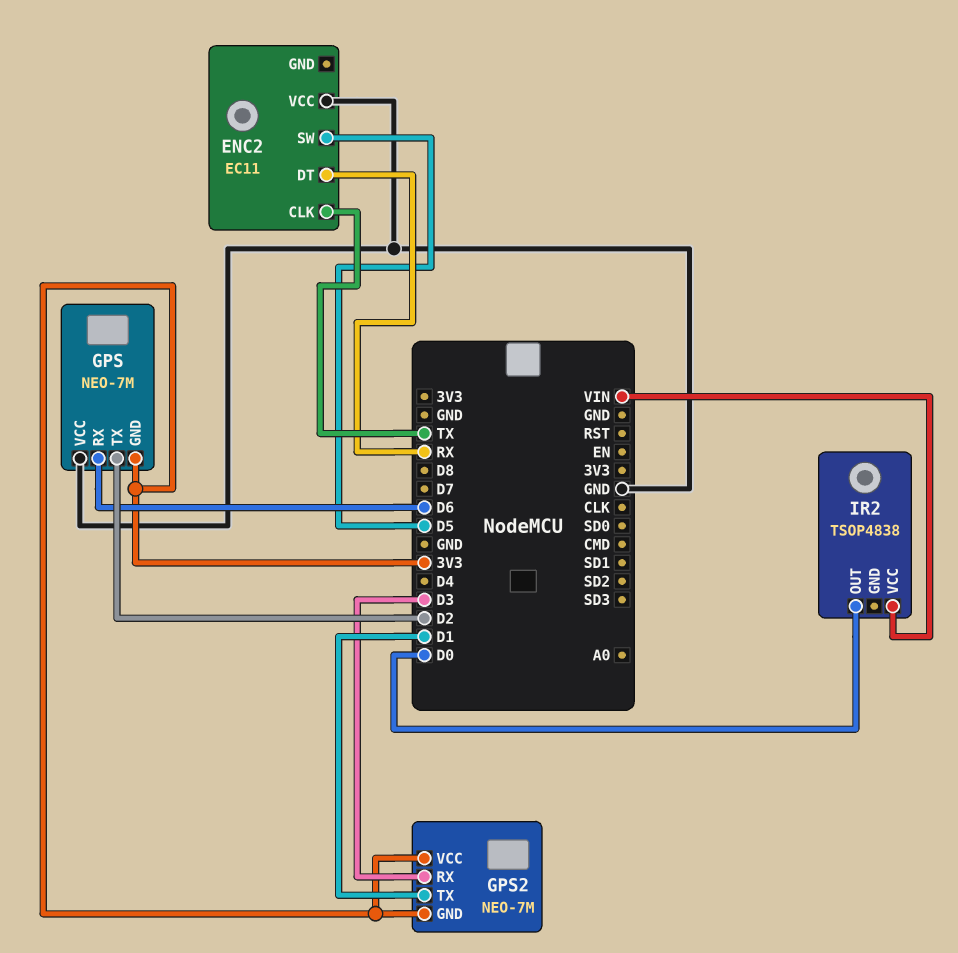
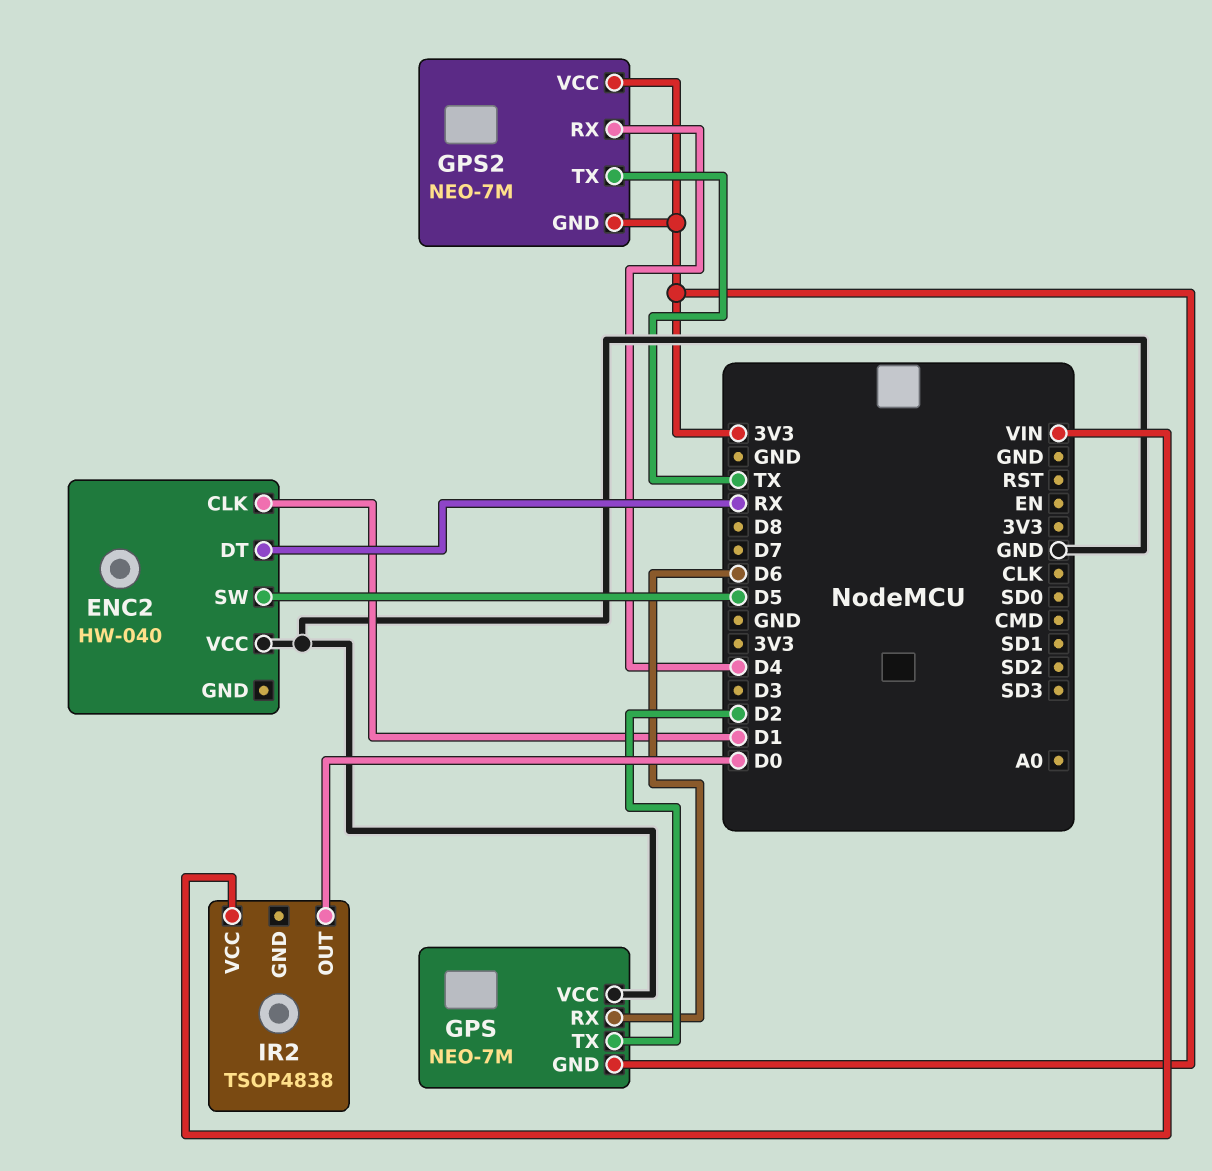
ENC2: EC11 -> HW-040
ENC2 pin CLK: TX -> D1
GPS2 pin RX: D3 -> D4
GPS2 pin TX: D1 -> TX

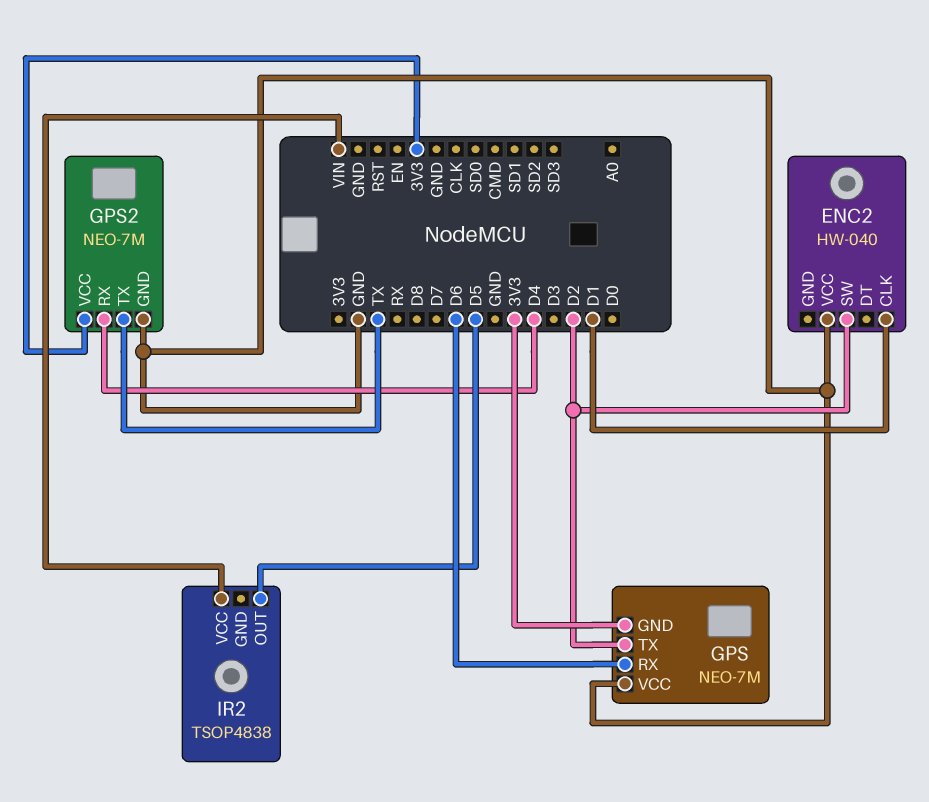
ENC2 pin DT: RX -> none
ENC2 pin SW: D5 -> D2
GPS2 pin GND: 3V3 -> GND
IR2 pin OUT: D0 -> D5

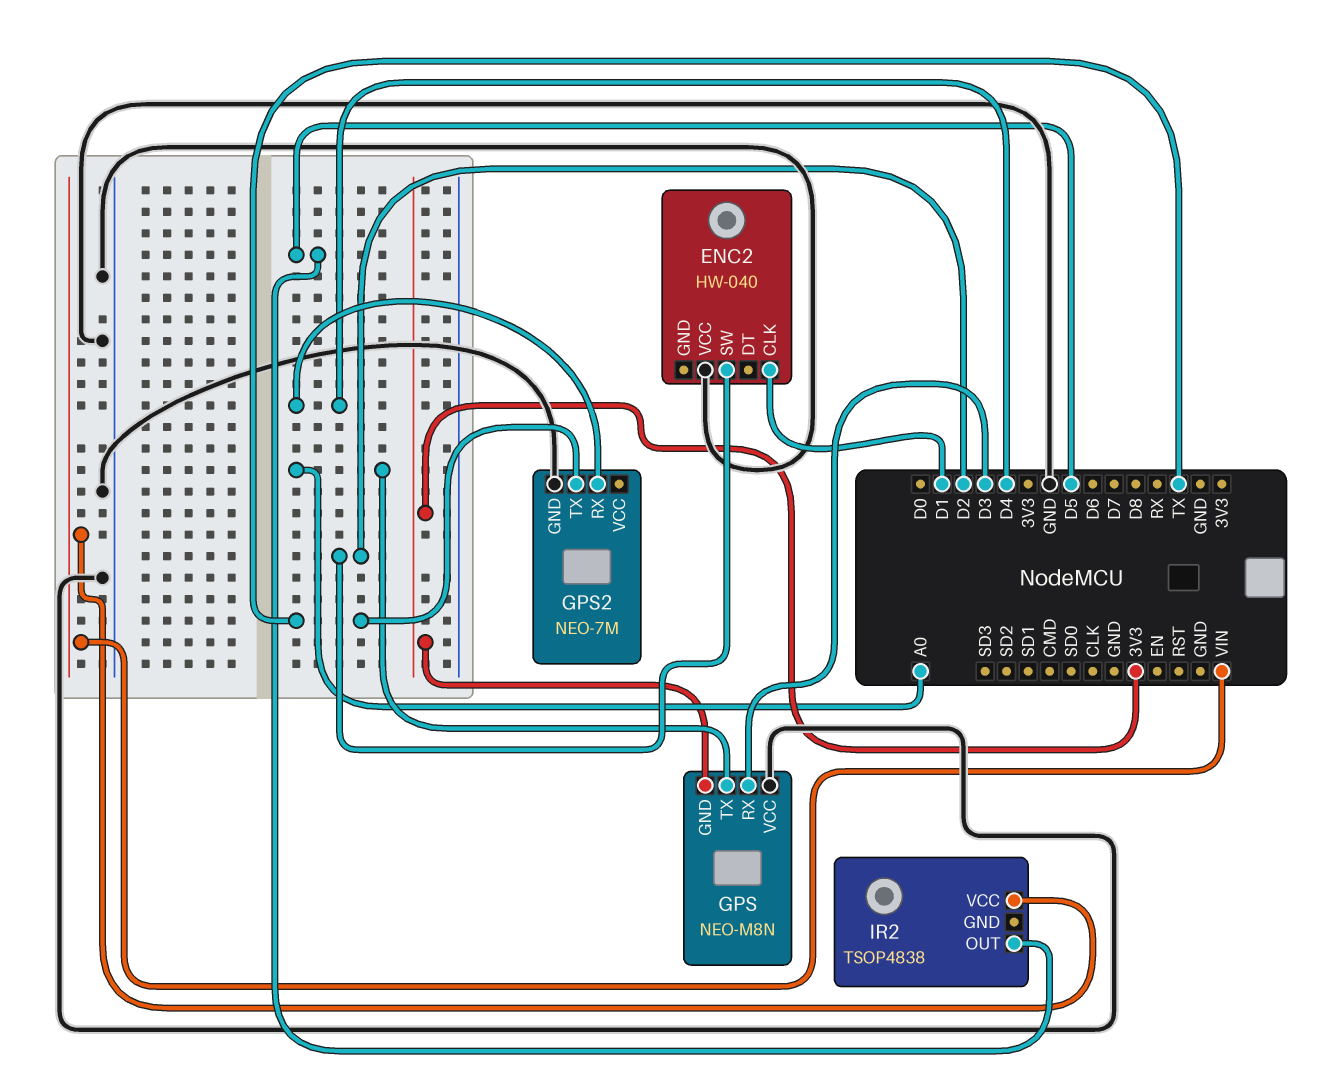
GPS: NEO-7M -> NEO-M8N
GPS pin RX: D6 -> D3
GPS pin TX: D2 -> A0
GPS2 pin VCC: 3V3 -> none

